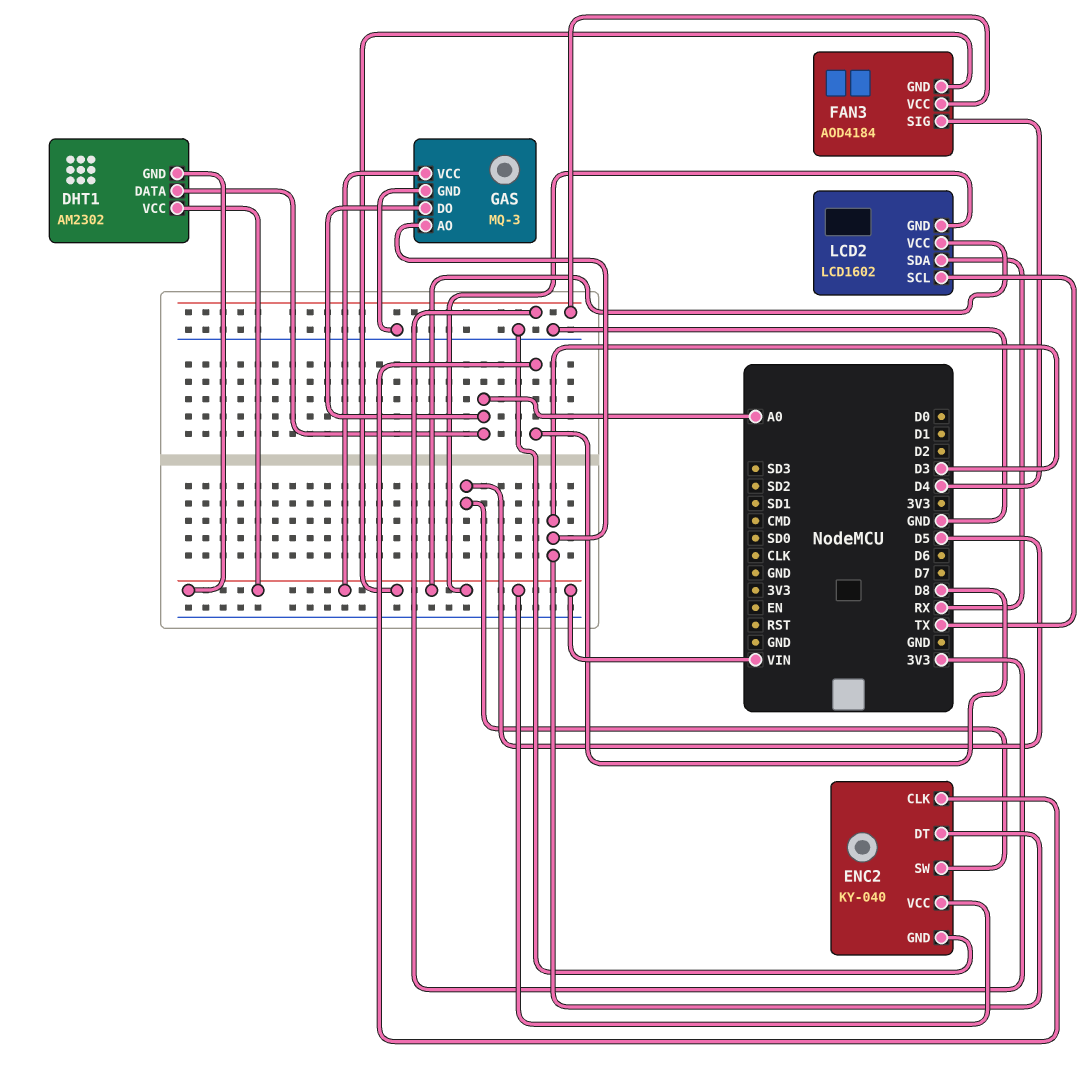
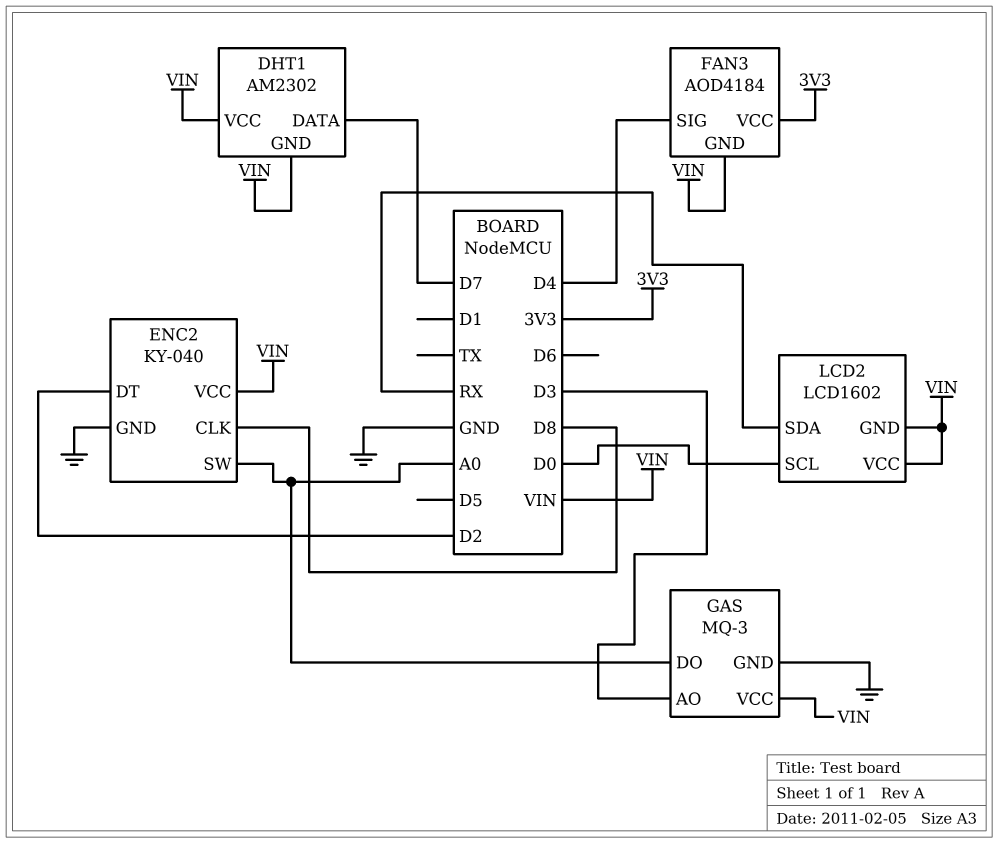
DHT1 pin DATA: A0 -> D7
ENC2 pin DT: D3 -> D2
ENC2 pin SW: D5 -> A0
LCD2 pin SCL: TX -> D0

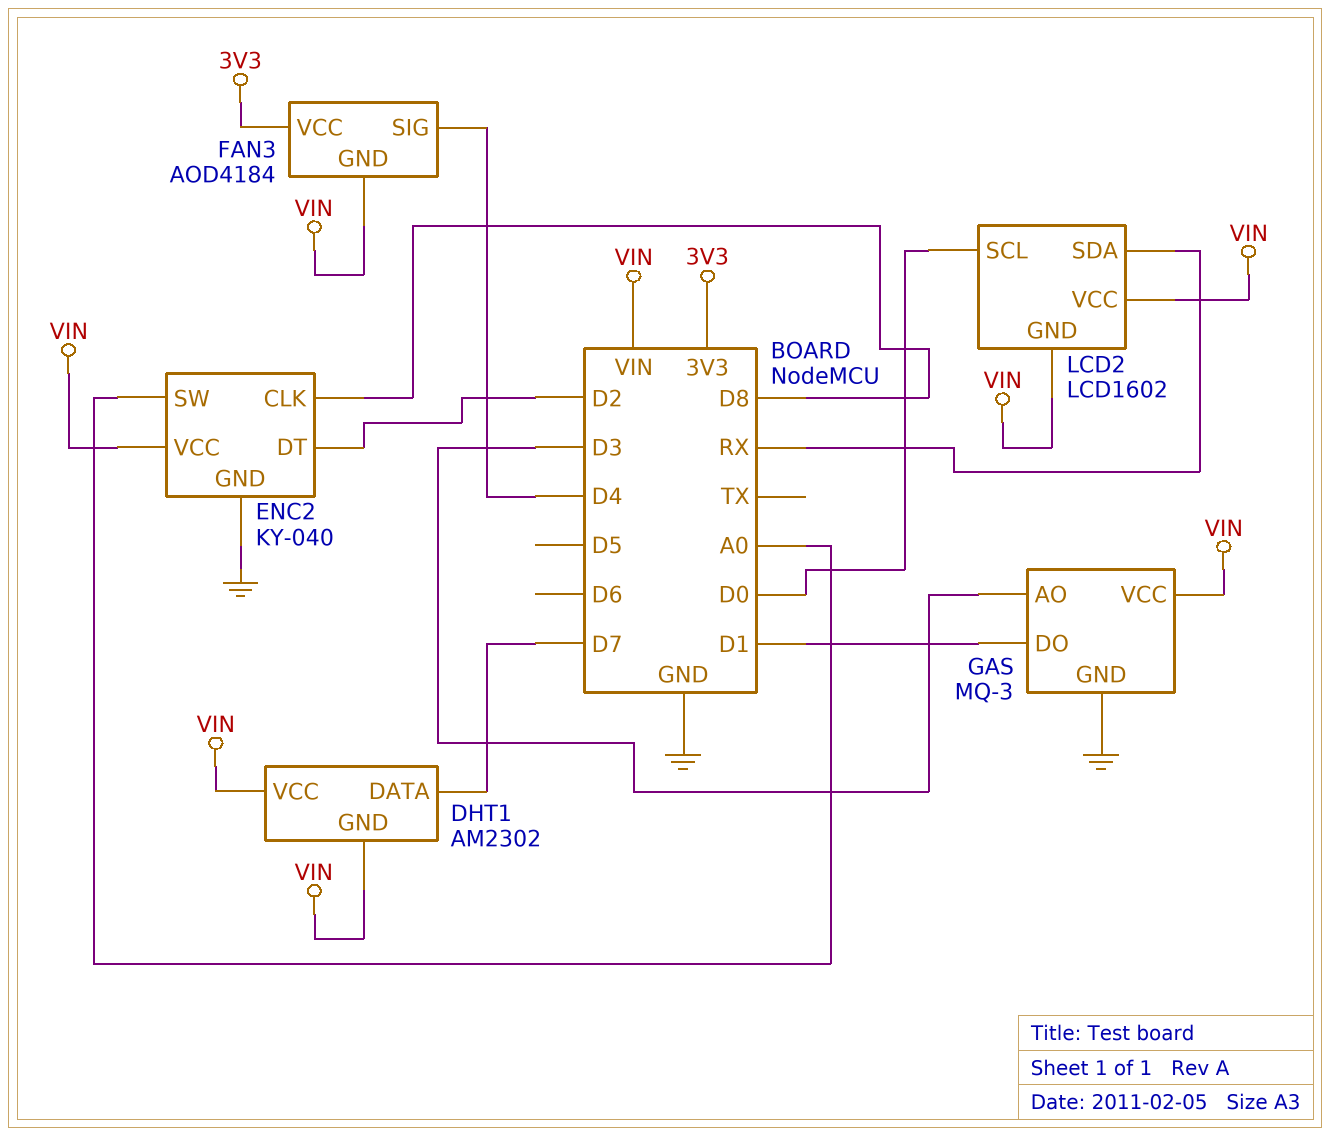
GAS pin DO: A0 -> D1

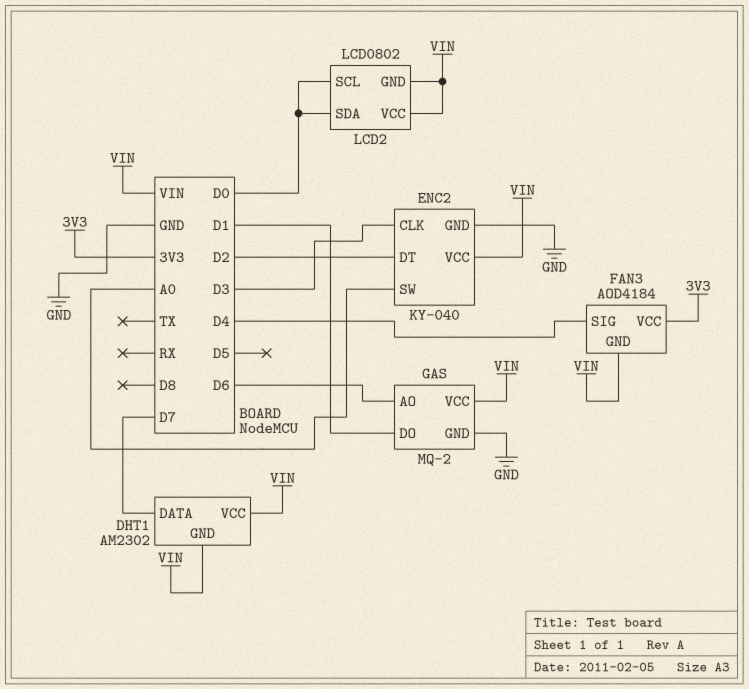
ENC2 pin CLK: D8 -> D3
GAS: MQ-3 -> MQ-2
GAS pin AO: D3 -> D6
LCD2: LCD1602 -> LCD0802
LCD2 pin SDA: RX -> D0

